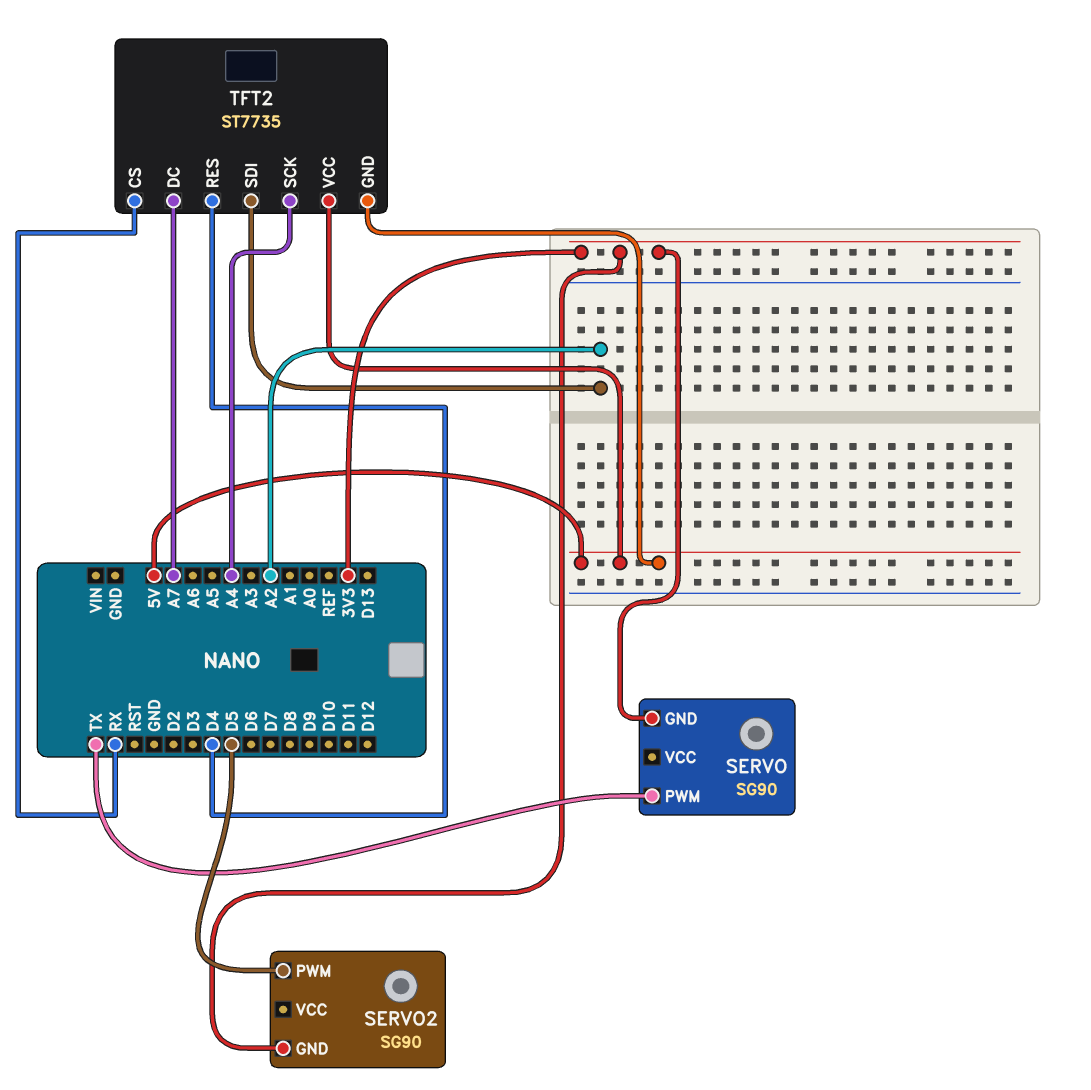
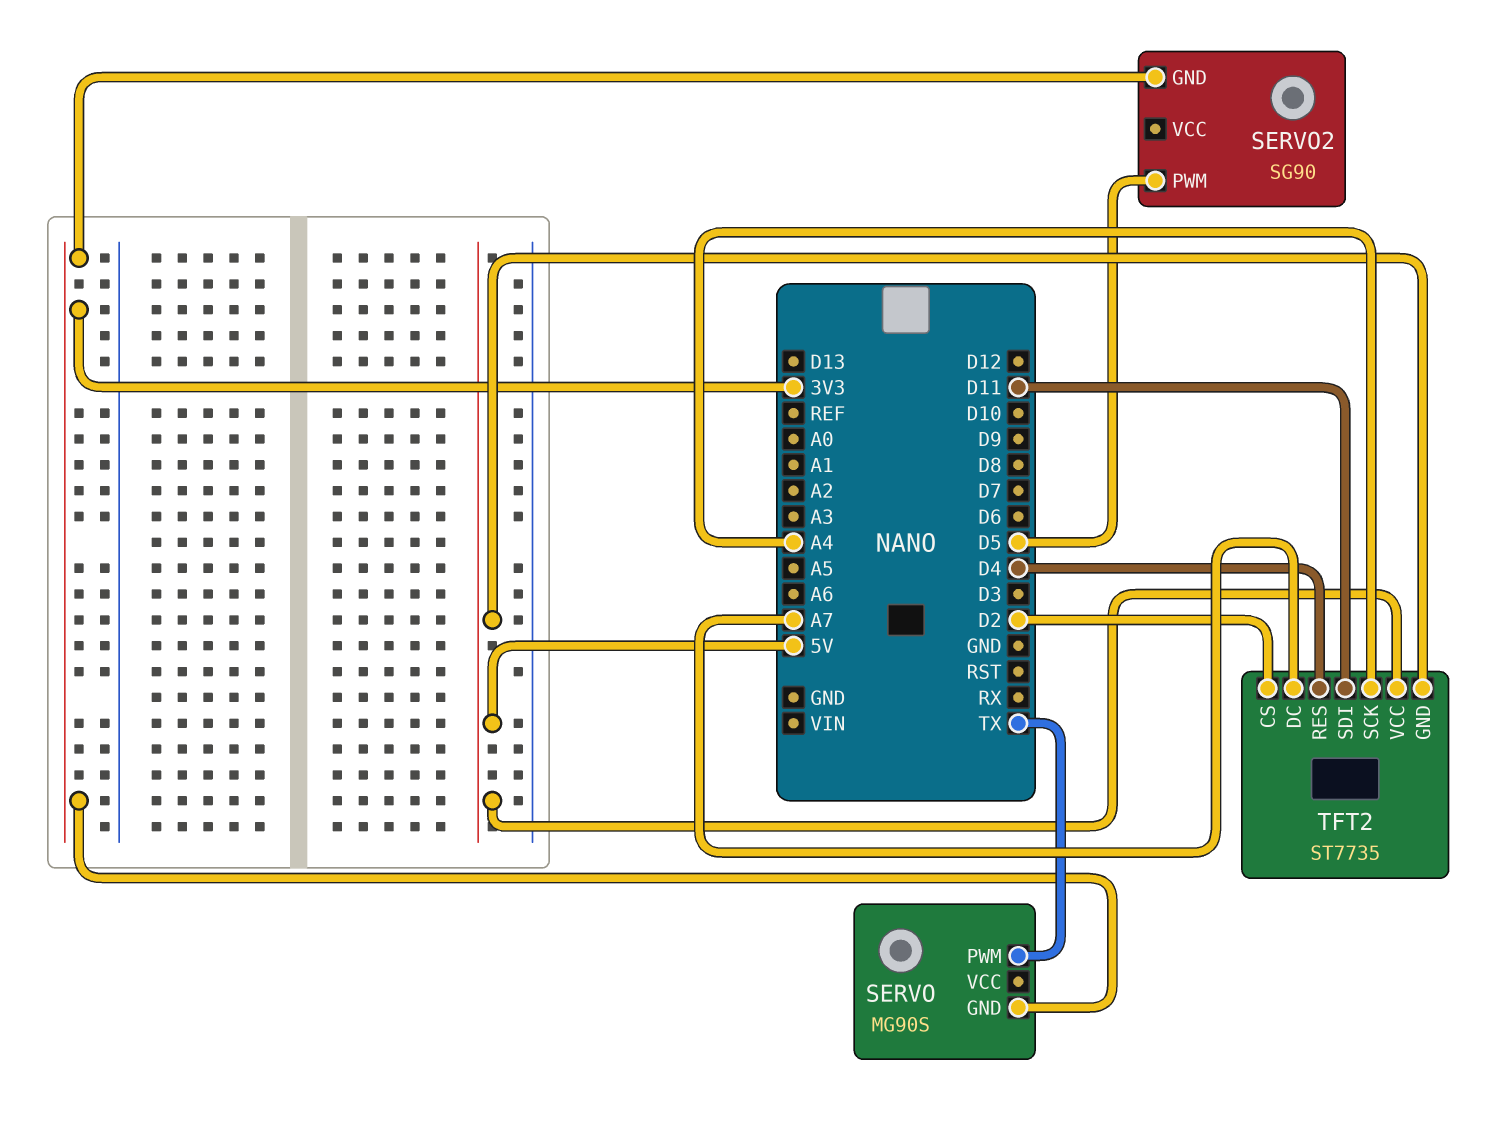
SERVO: SG90 -> MG90S
TFT2 pin CS: RX -> D2
TFT2 pin SDI: A2 -> D11

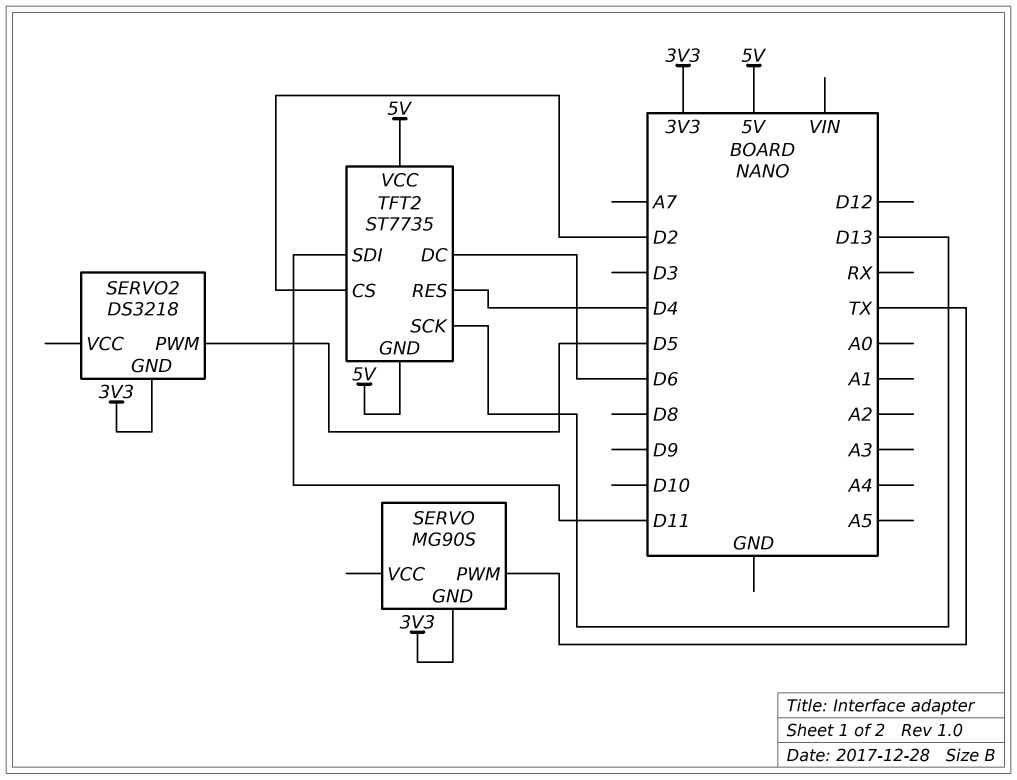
SERVO2: SG90 -> DS3218
TFT2 pin DC: A7 -> D6
TFT2 pin SCK: A4 -> D13

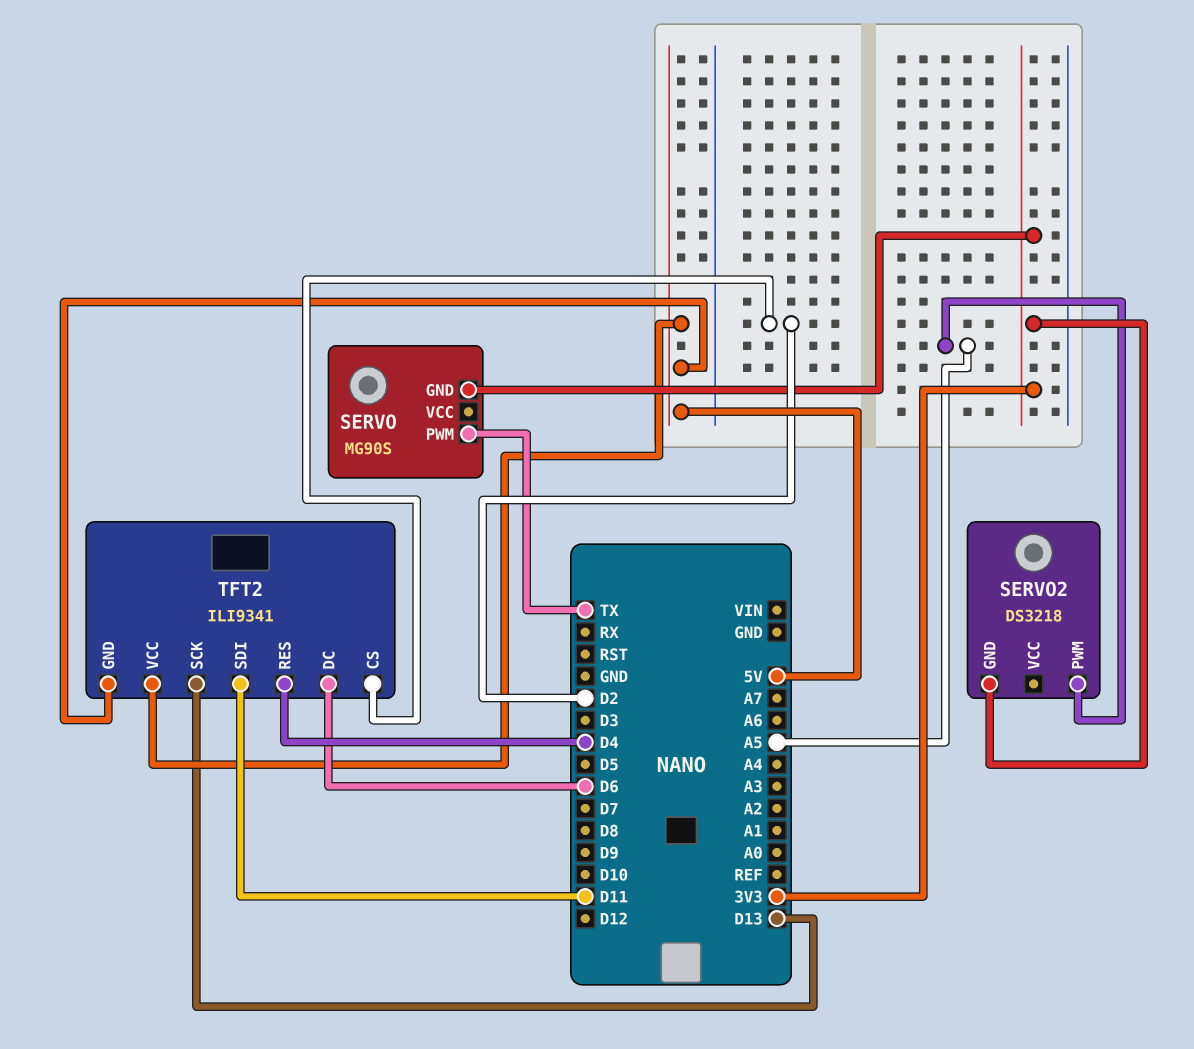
SERVO2 pin PWM: D5 -> A5
TFT2: ST7735 -> ILI9341

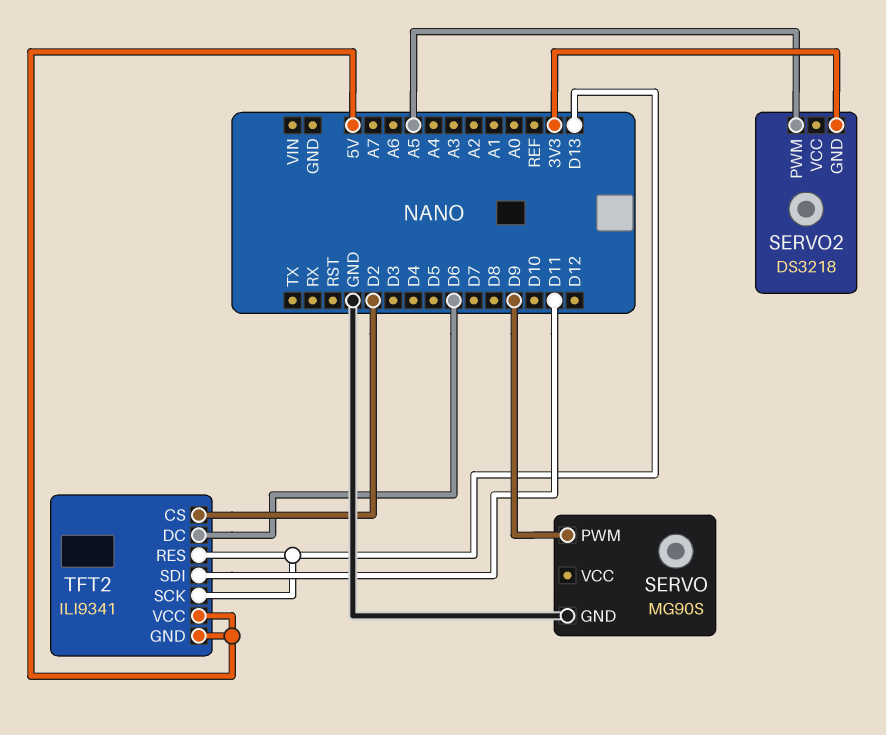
SERVO pin GND: 3V3 -> GND
SERVO pin PWM: TX -> D9
TFT2 pin RES: D4 -> D13

